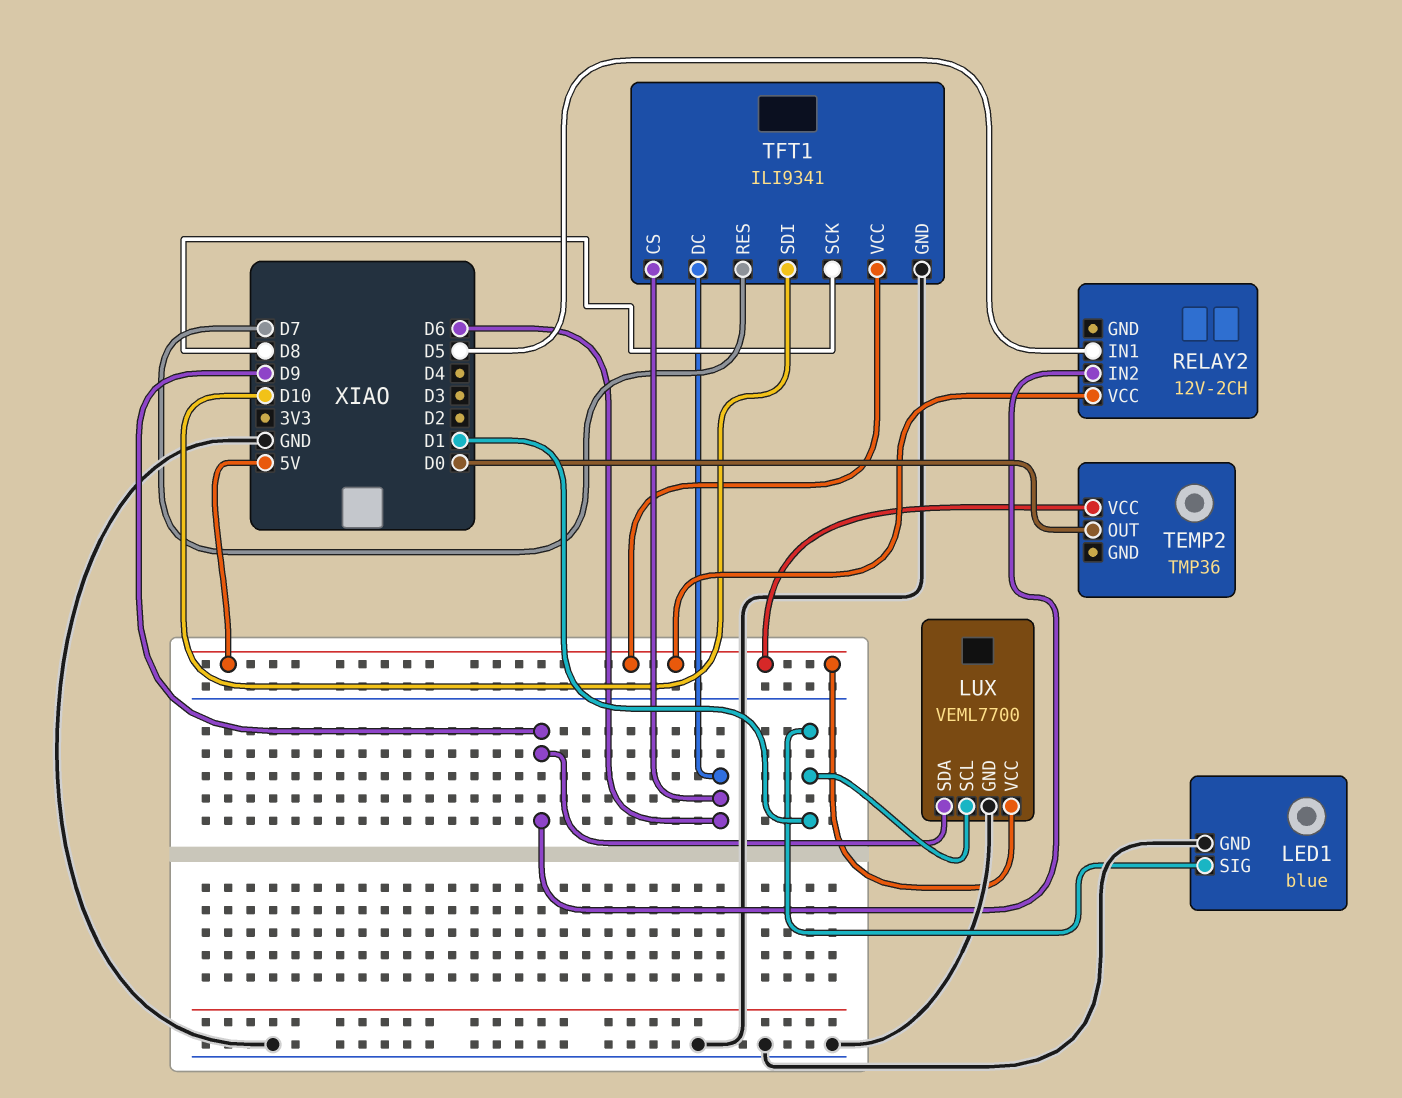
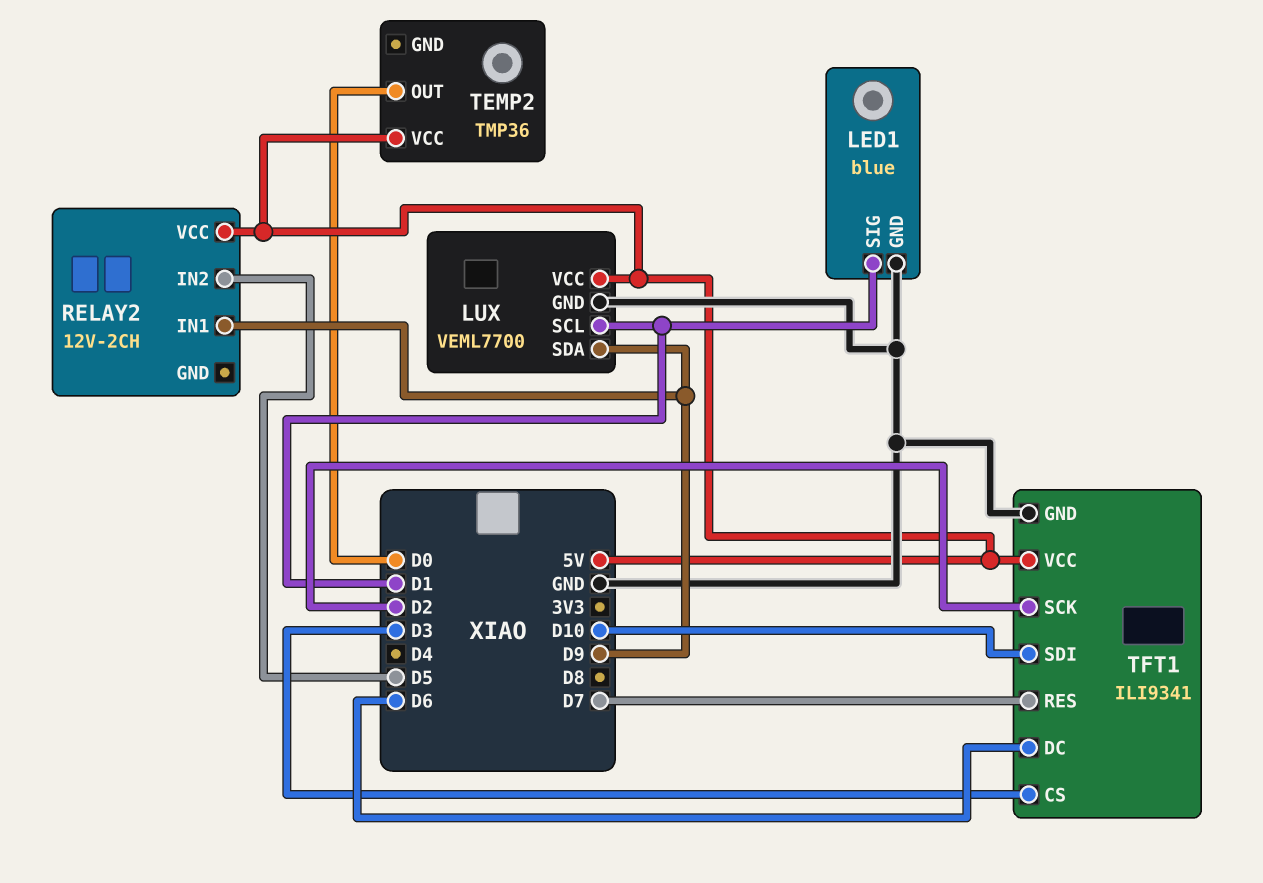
RELAY2 pin IN1: D5 -> D9
RELAY2 pin IN2: D9 -> D5
TFT1 pin CS: D6 -> D3
TFT1 pin SCK: D8 -> D2

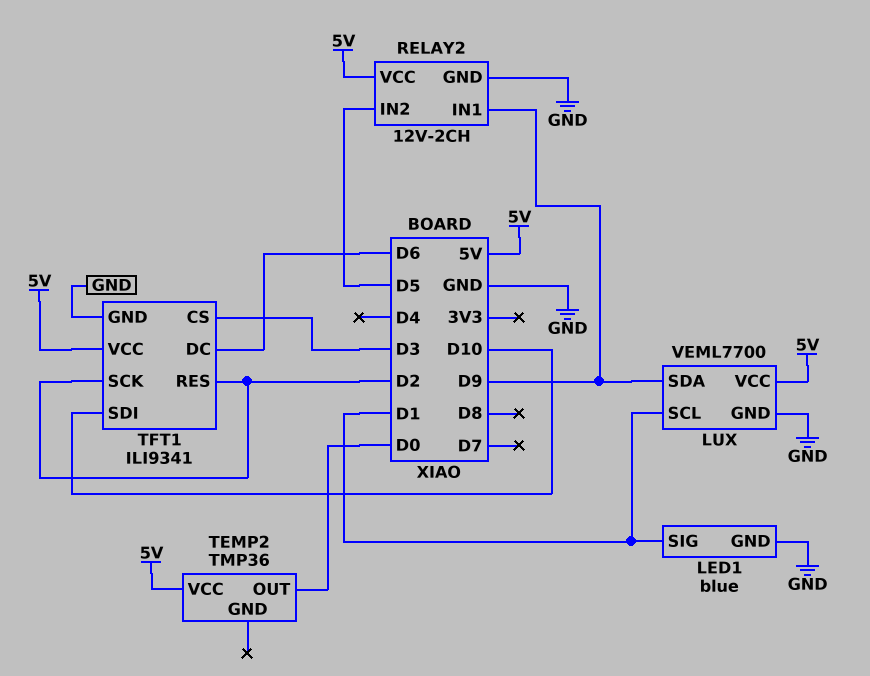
RELAY2 pin GND: none -> GND
TFT1 pin RES: D7 -> D2

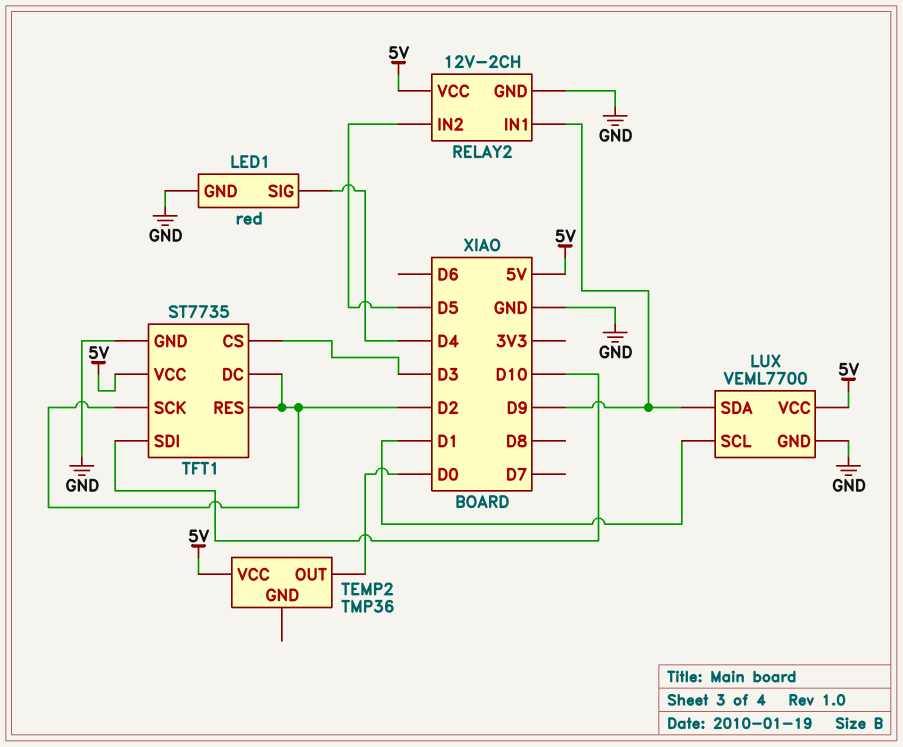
LED1: blue -> red
LED1 pin SIG: D1 -> D4
TFT1: ILI9341 -> ST7735
TFT1 pin DC: D6 -> D2

